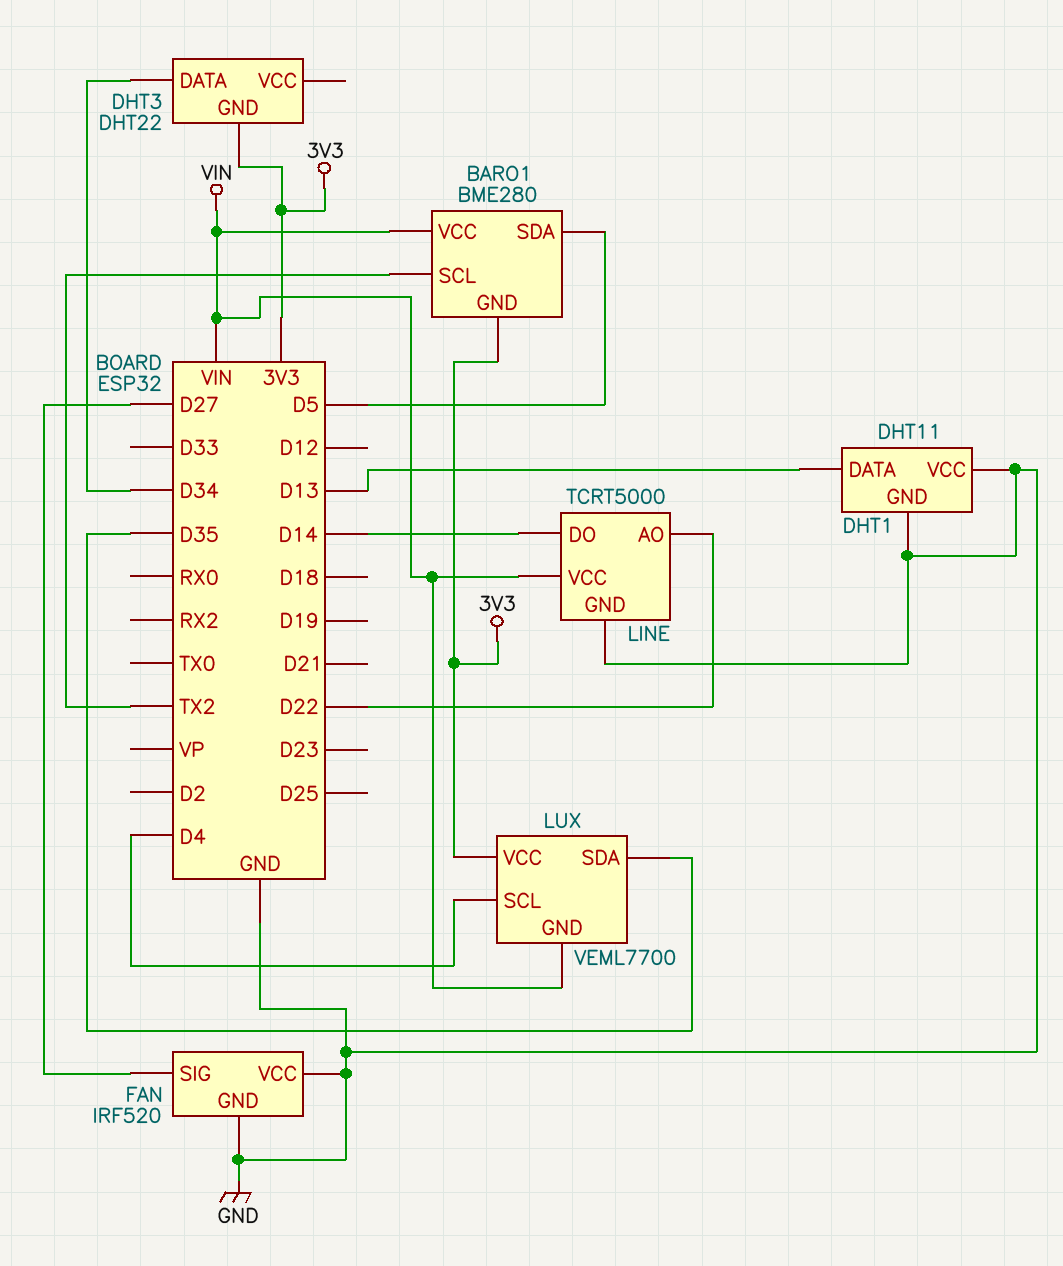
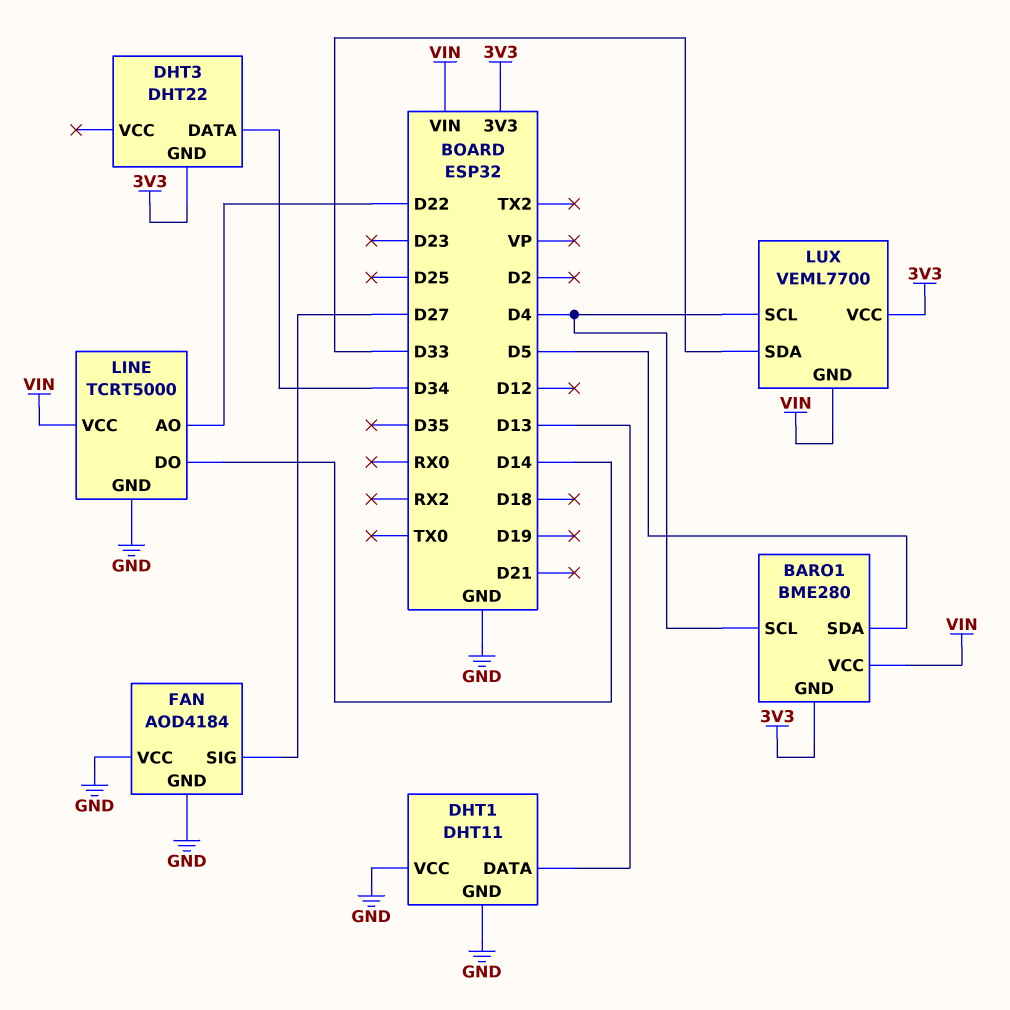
BARO1 pin SCL: TX2 -> D4
FAN: IRF520 -> AOD4184
LUX pin SDA: D35 -> D33

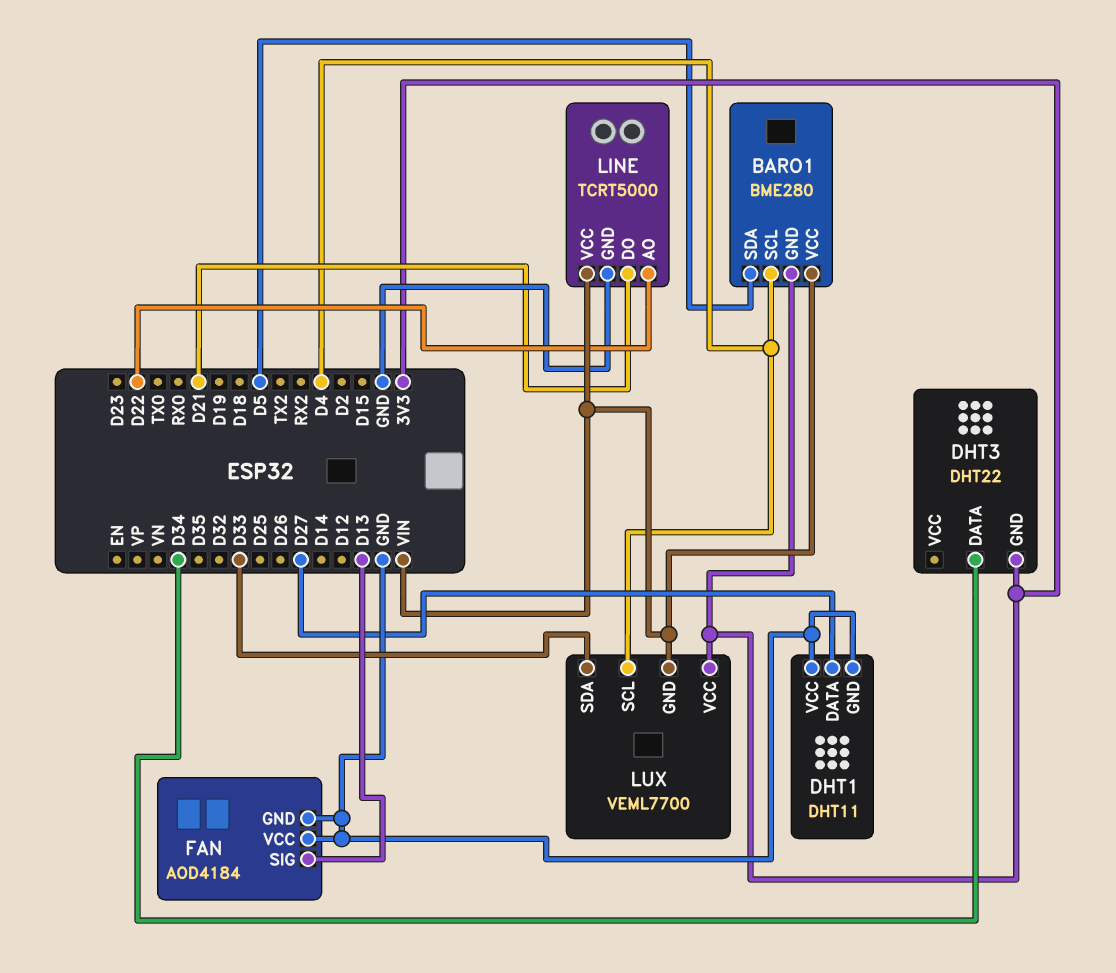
DHT1 pin DATA: D13 -> D27
FAN pin SIG: D27 -> D13
LINE pin DO: D14 -> D21

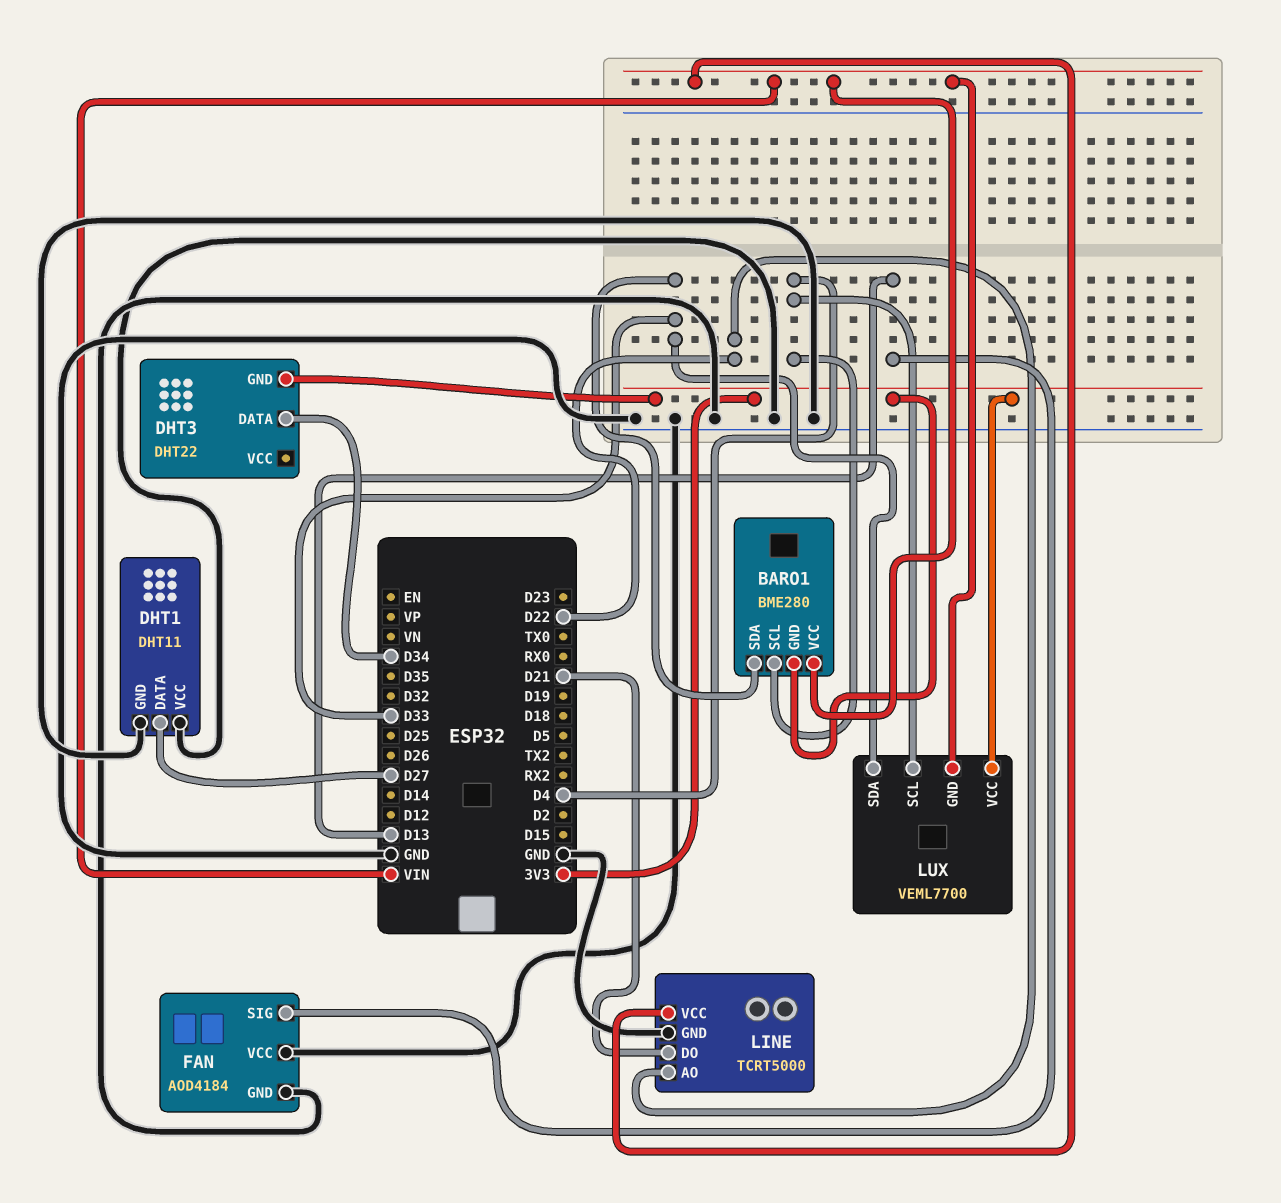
BARO1 pin SDA: D5 -> D33

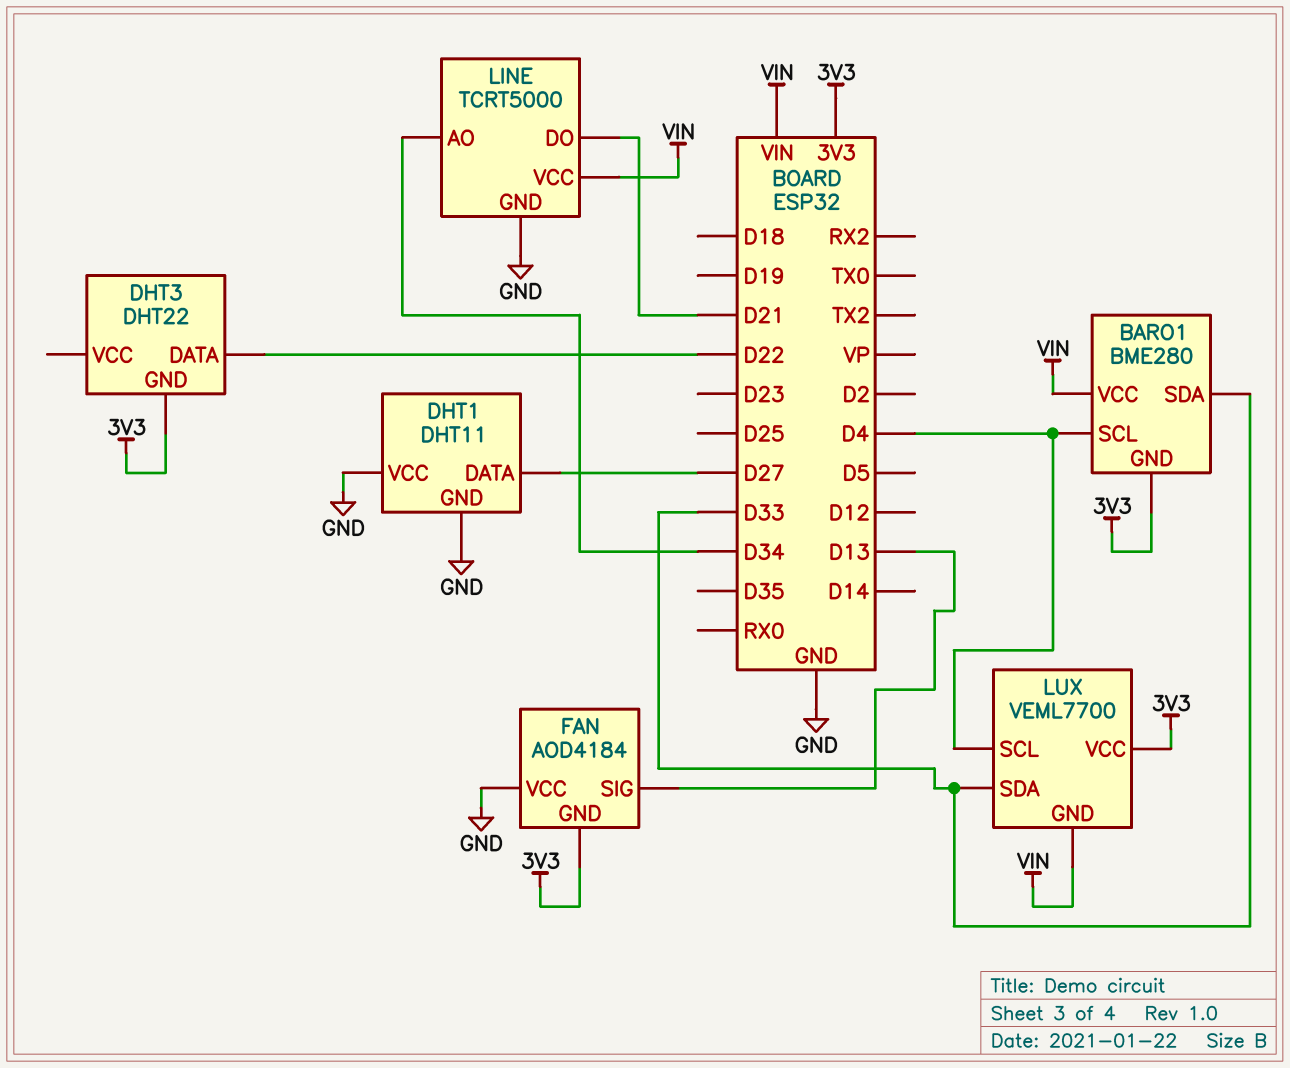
DHT3 pin DATA: D34 -> D22
FAN pin GND: GND -> 3V3
LINE pin AO: D22 -> D34

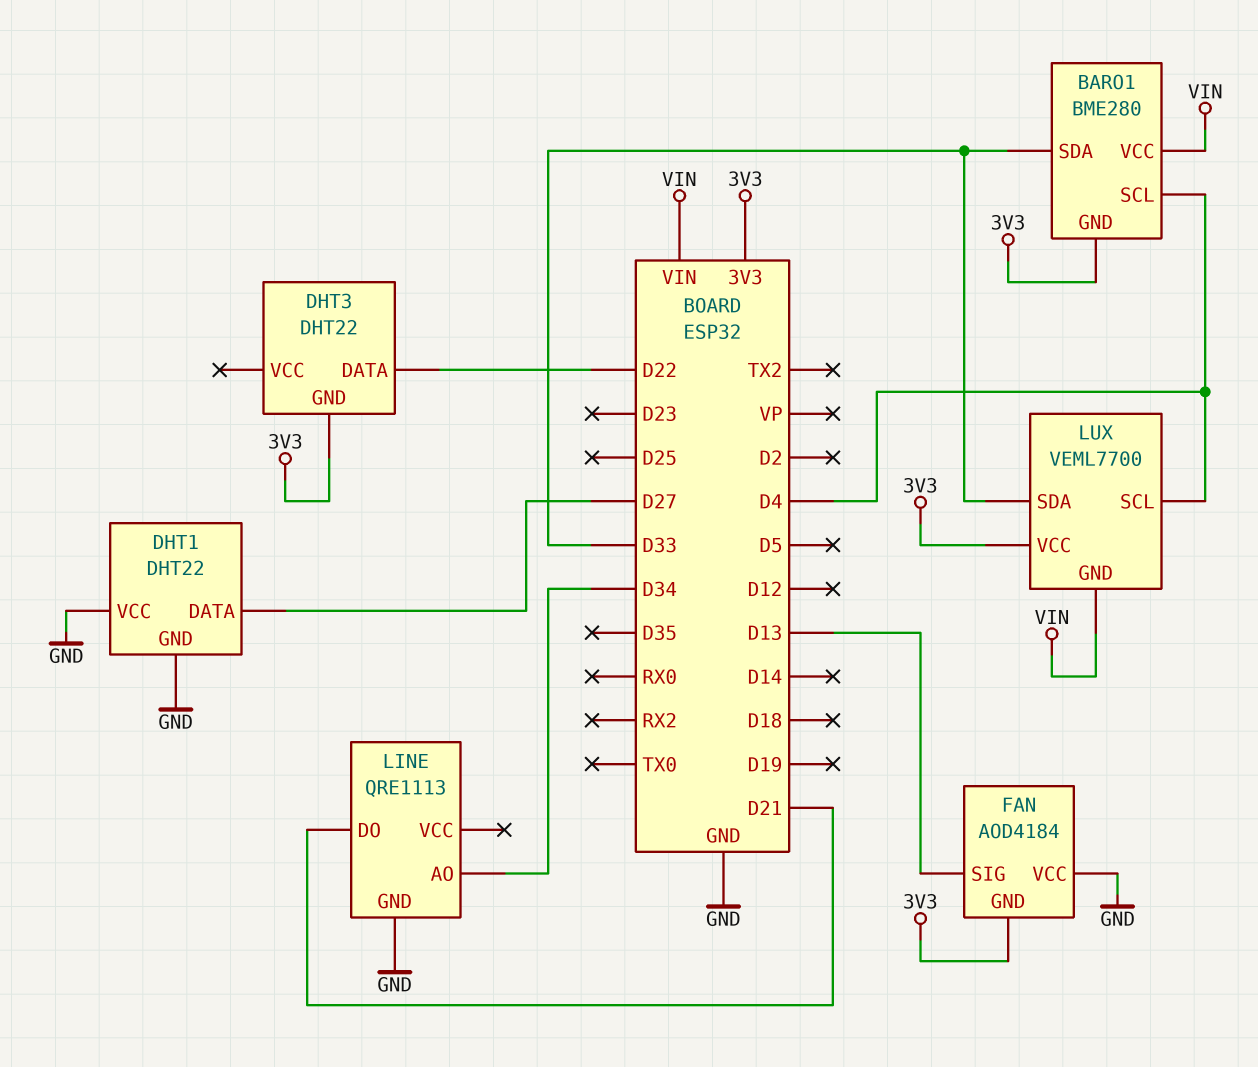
DHT1: DHT11 -> DHT22
LINE: TCRT5000 -> QRE1113
LINE pin VCC: VIN -> none

